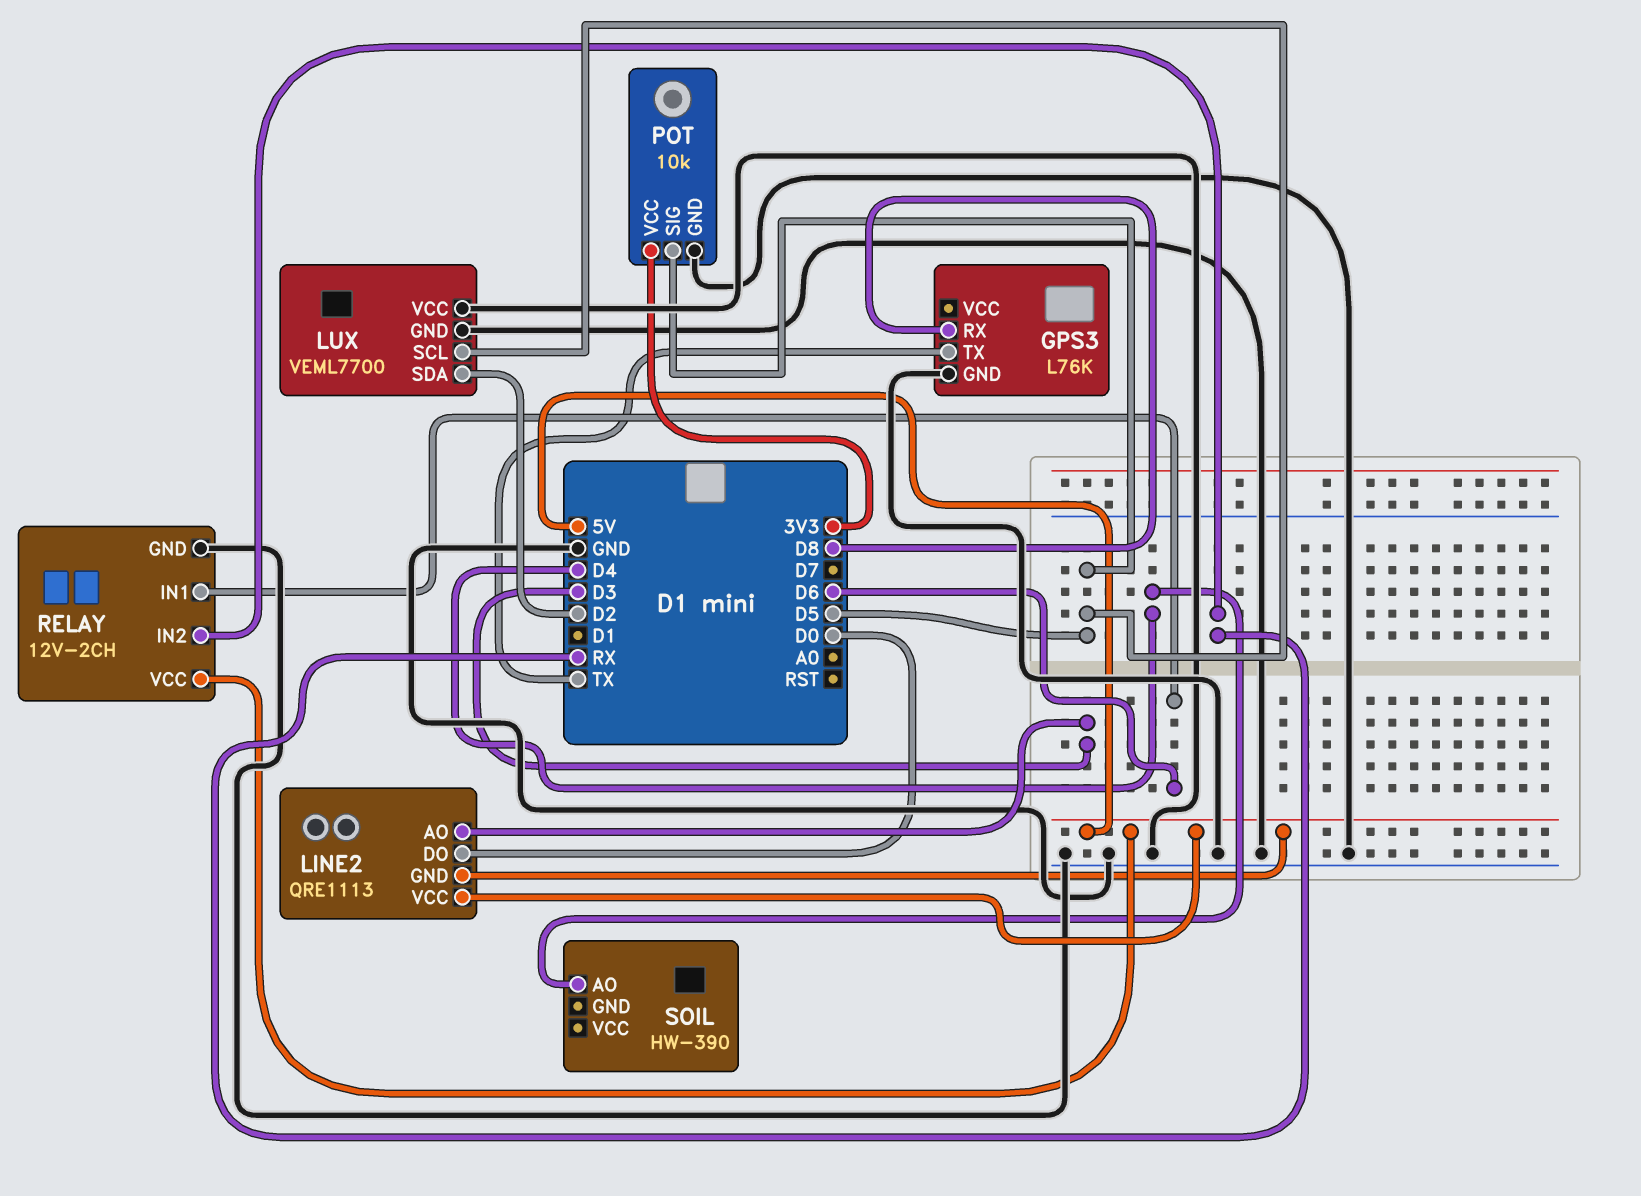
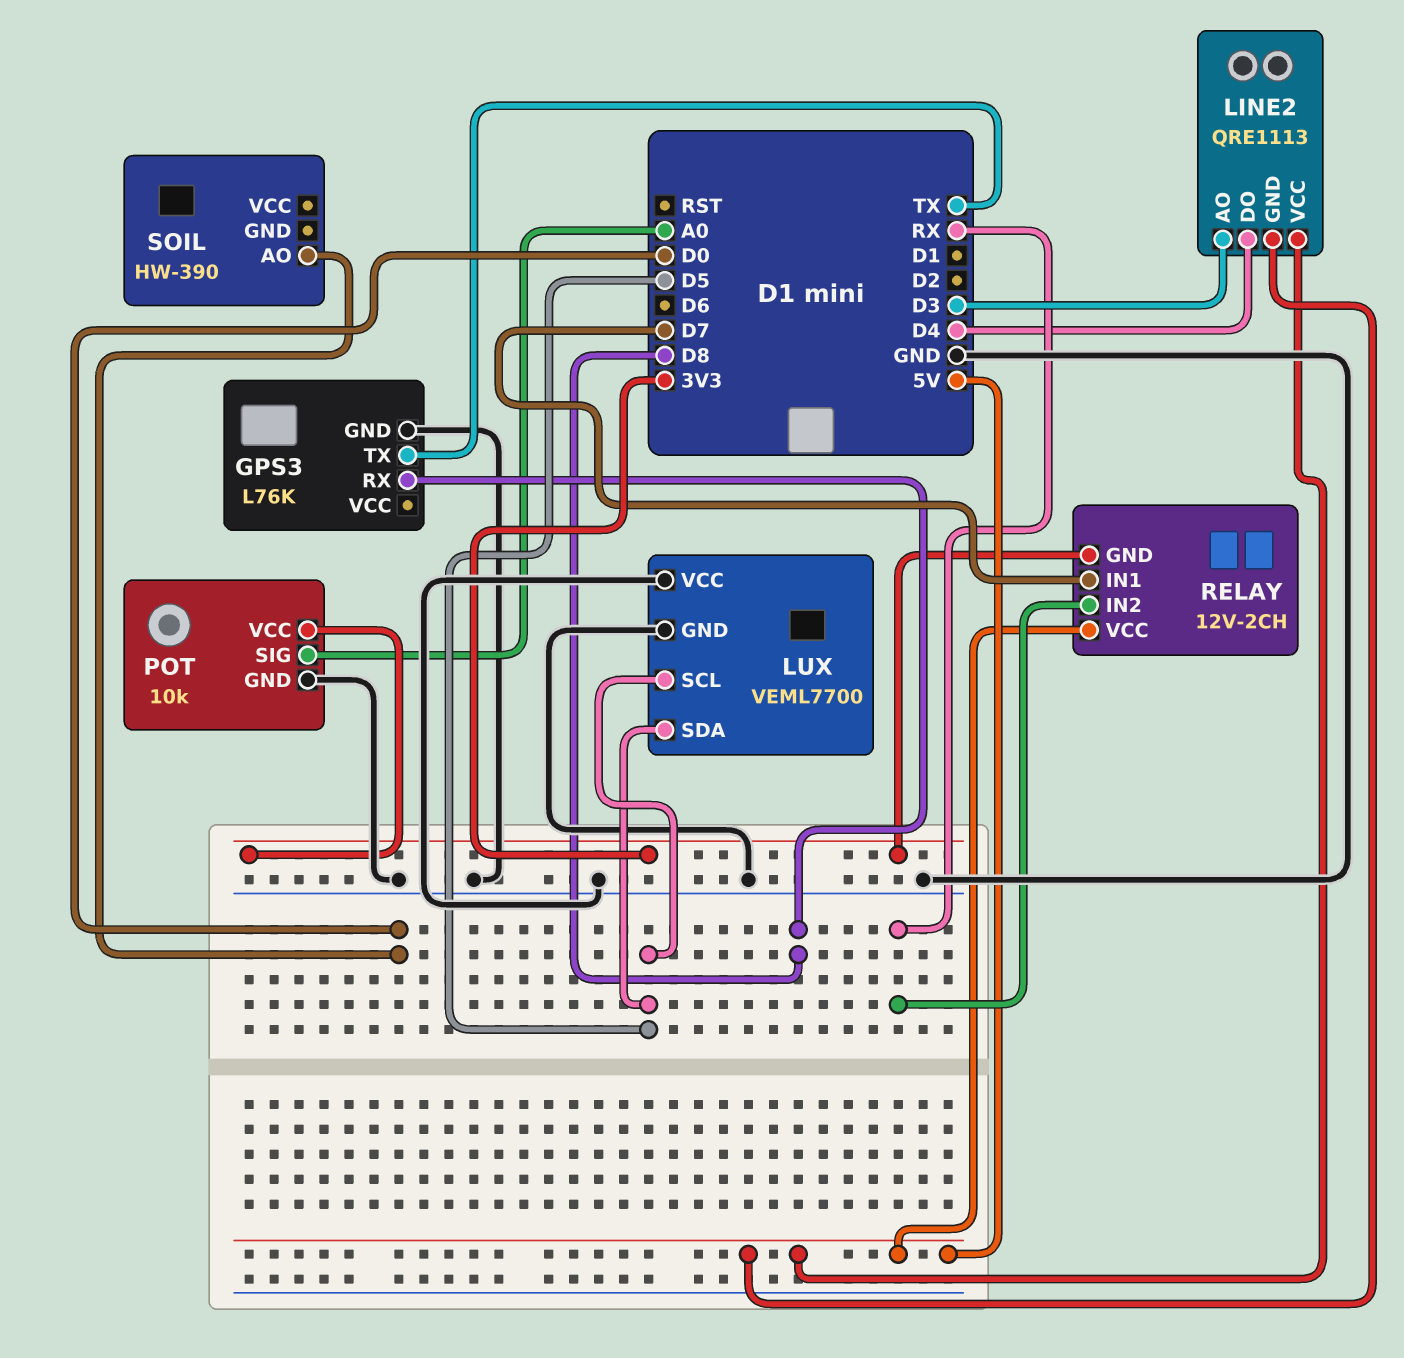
LINE2 pin DO: D0 -> D4
LUX pin SDA: D2 -> D5
POT pin SIG: D5 -> A0
RELAY pin GND: GND -> 3V3
RELAY pin IN1: D6 -> D7
SOIL pin AO: D4 -> D0

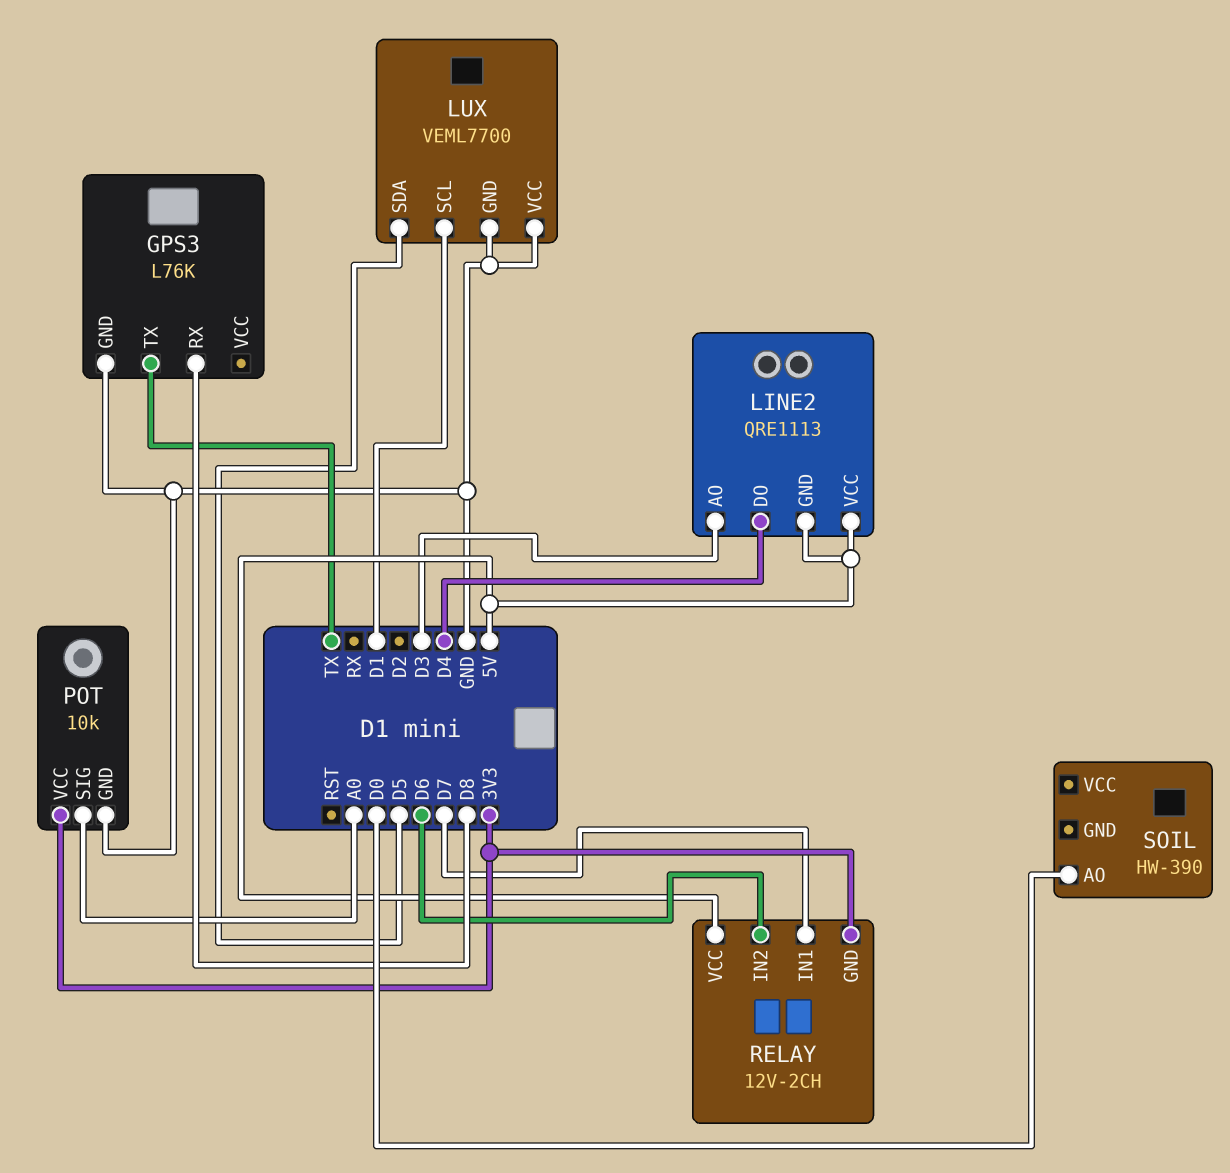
LUX pin SCL: D5 -> D1
RELAY pin IN2: RX -> D6

